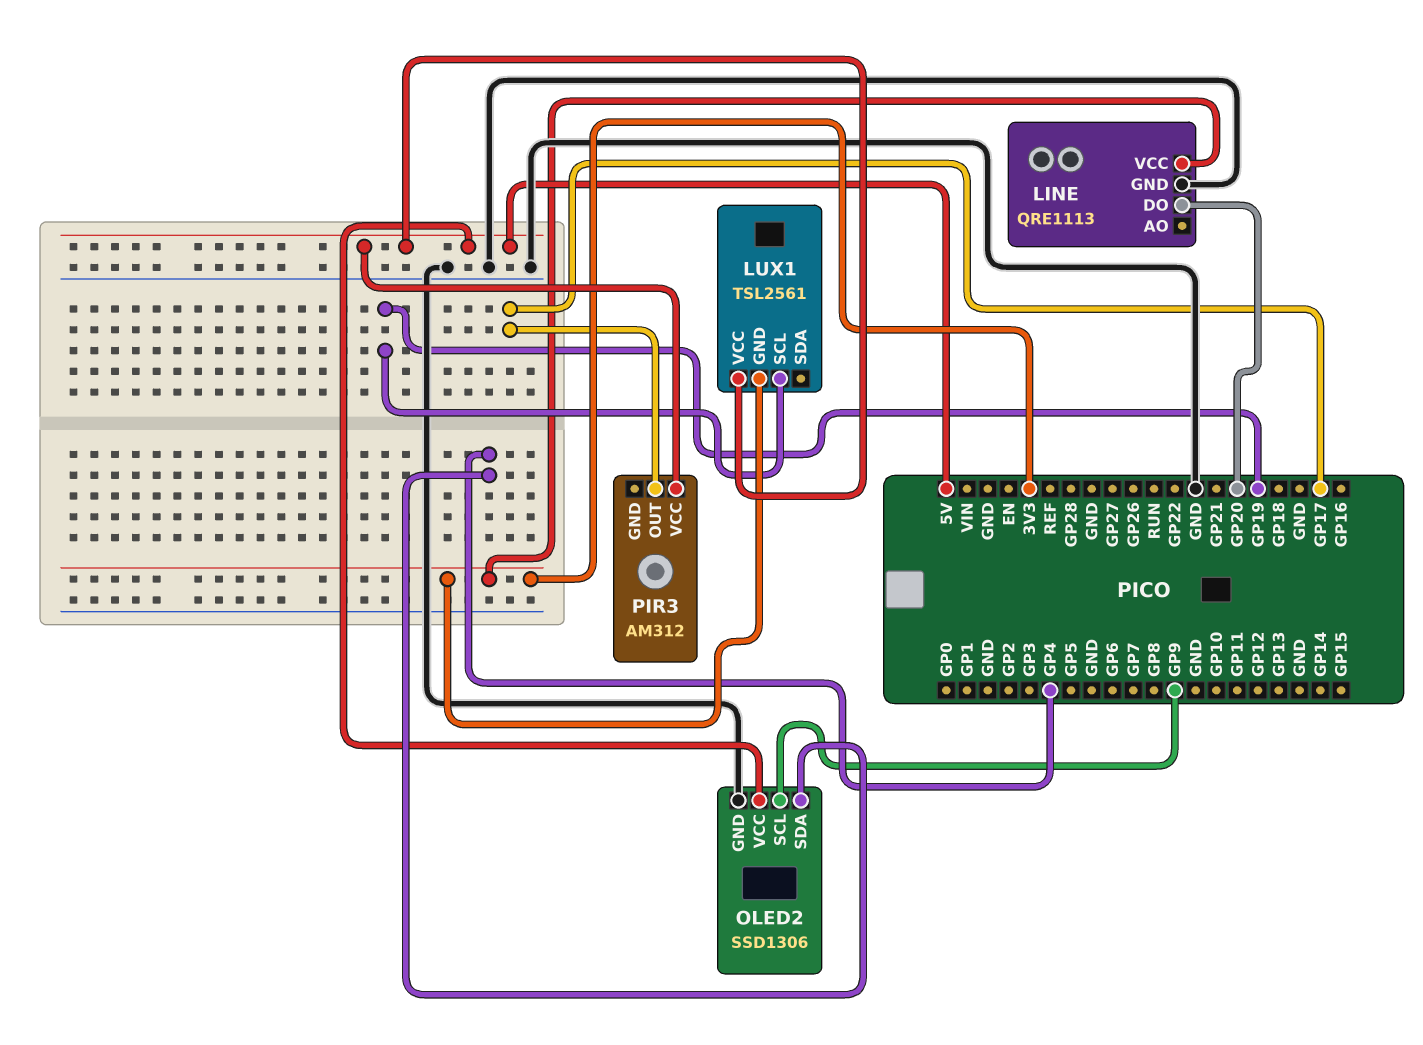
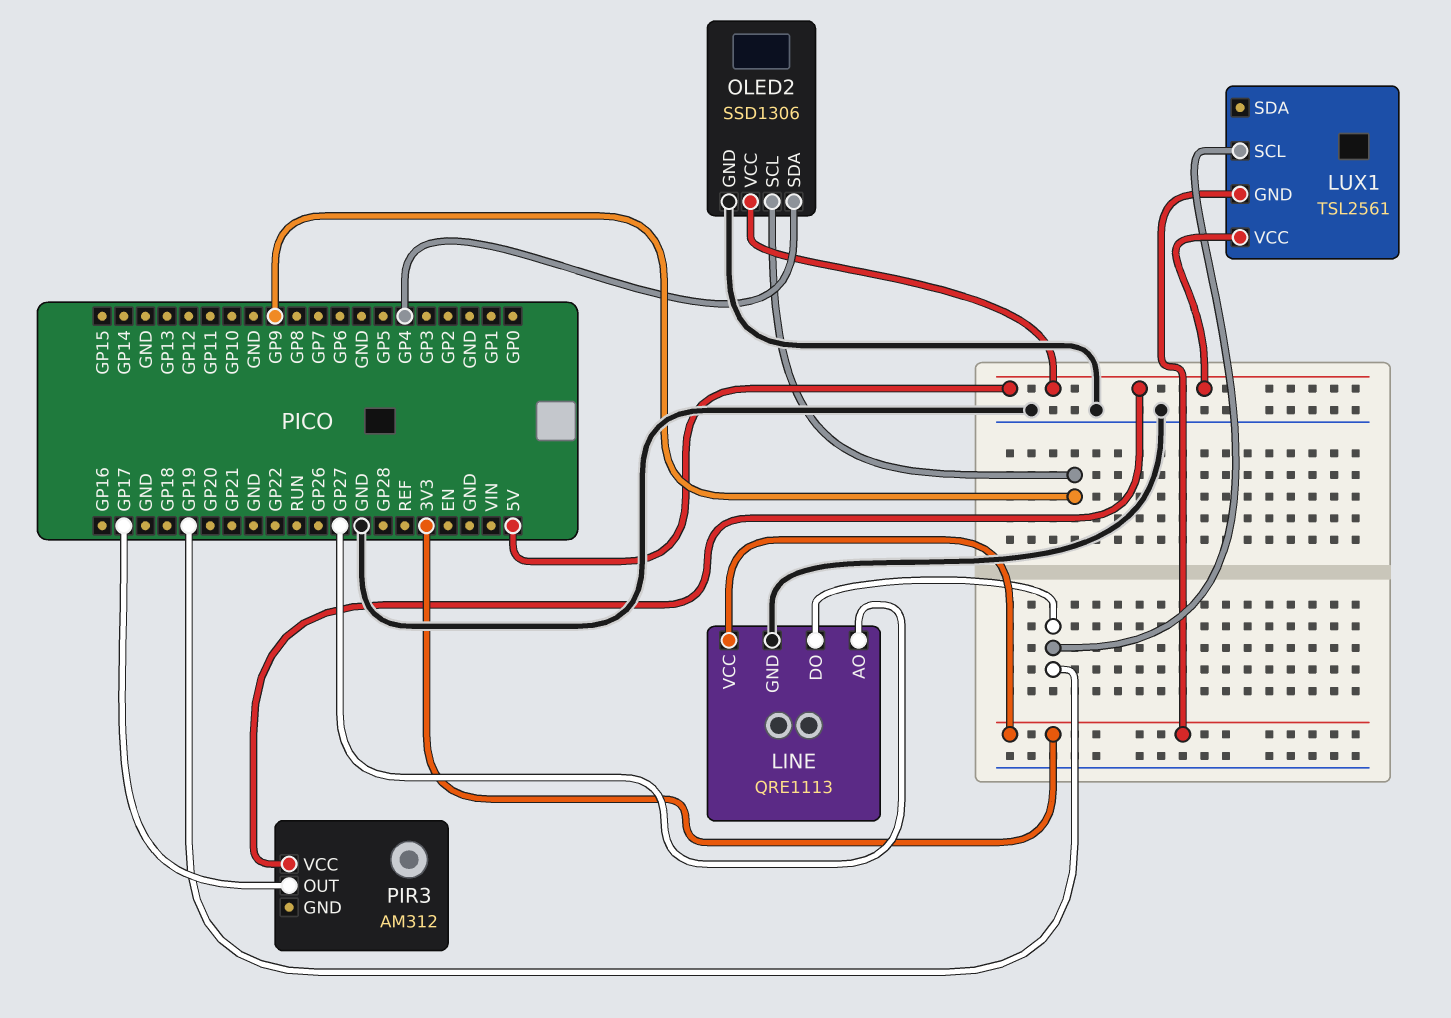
LINE pin AO: none -> GP27
LINE pin DO: GP20 -> GP19

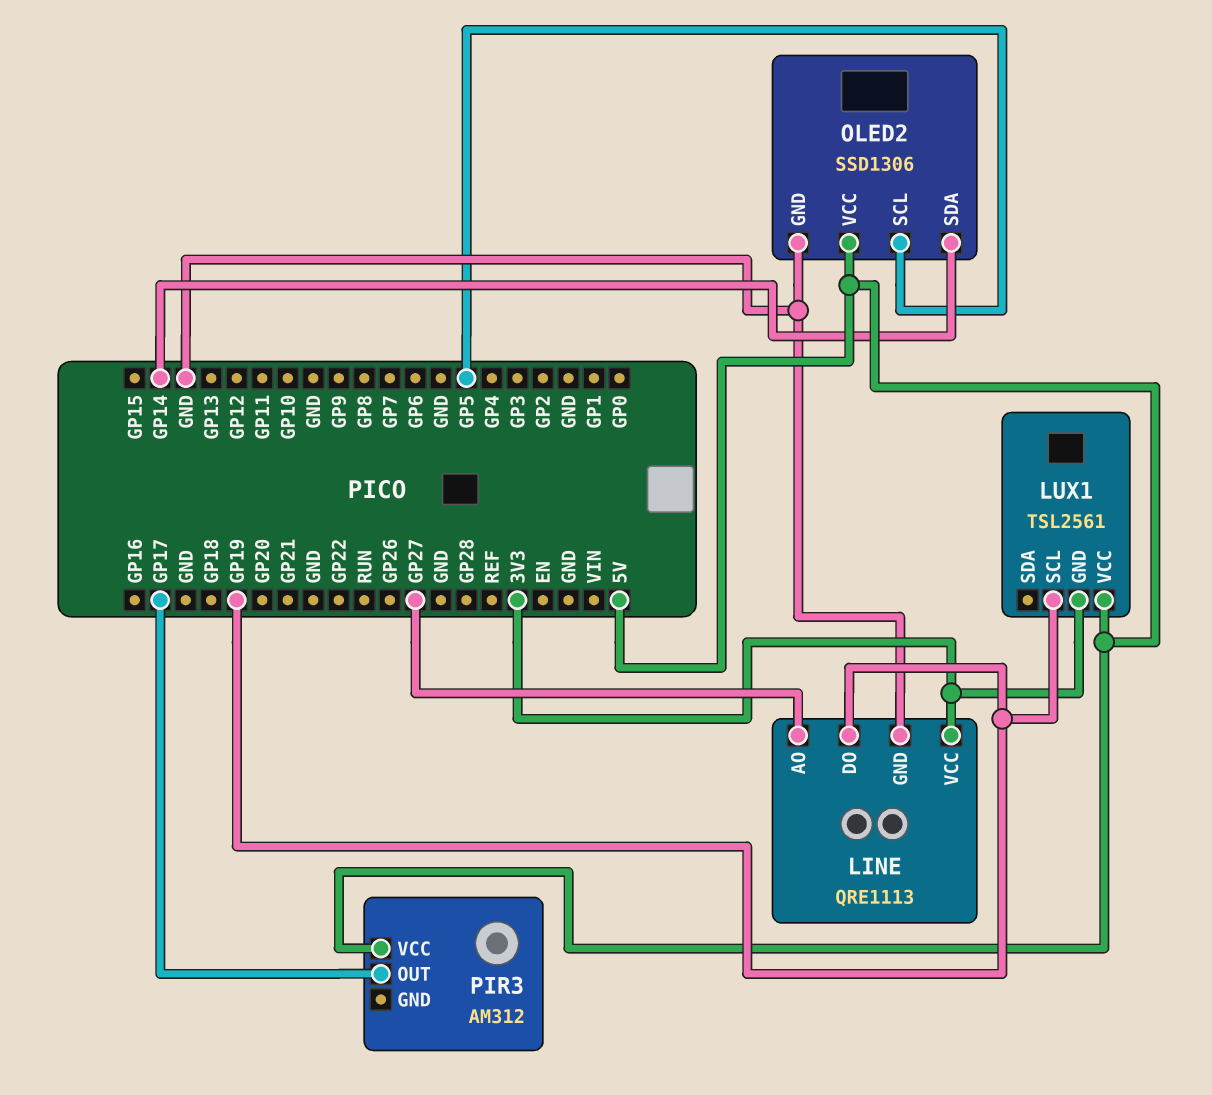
OLED2 pin SCL: GP9 -> GP5
OLED2 pin SDA: GP4 -> GP14

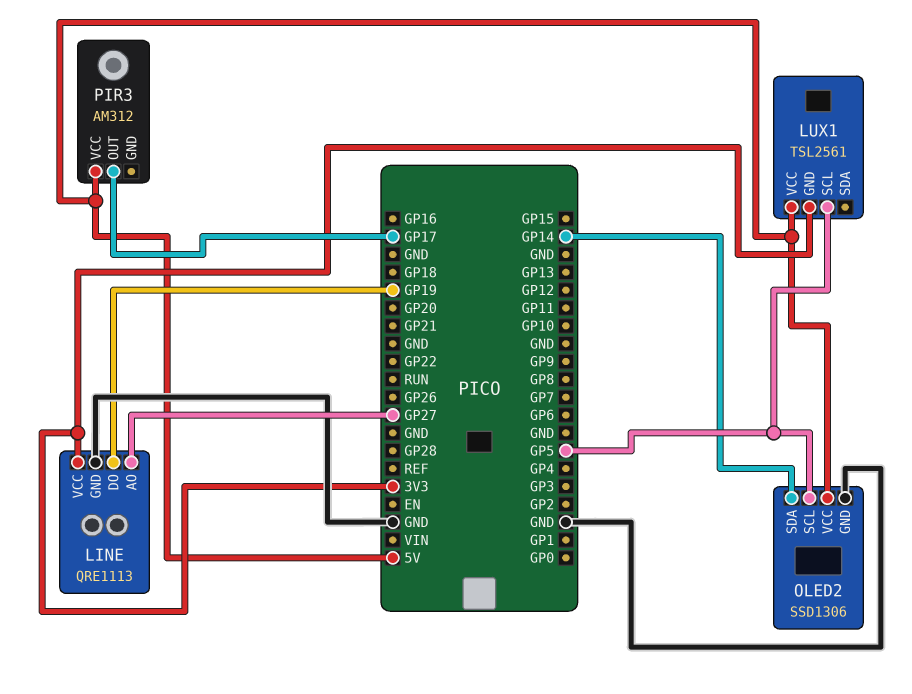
LUX1 pin SCL: GP19 -> GP5

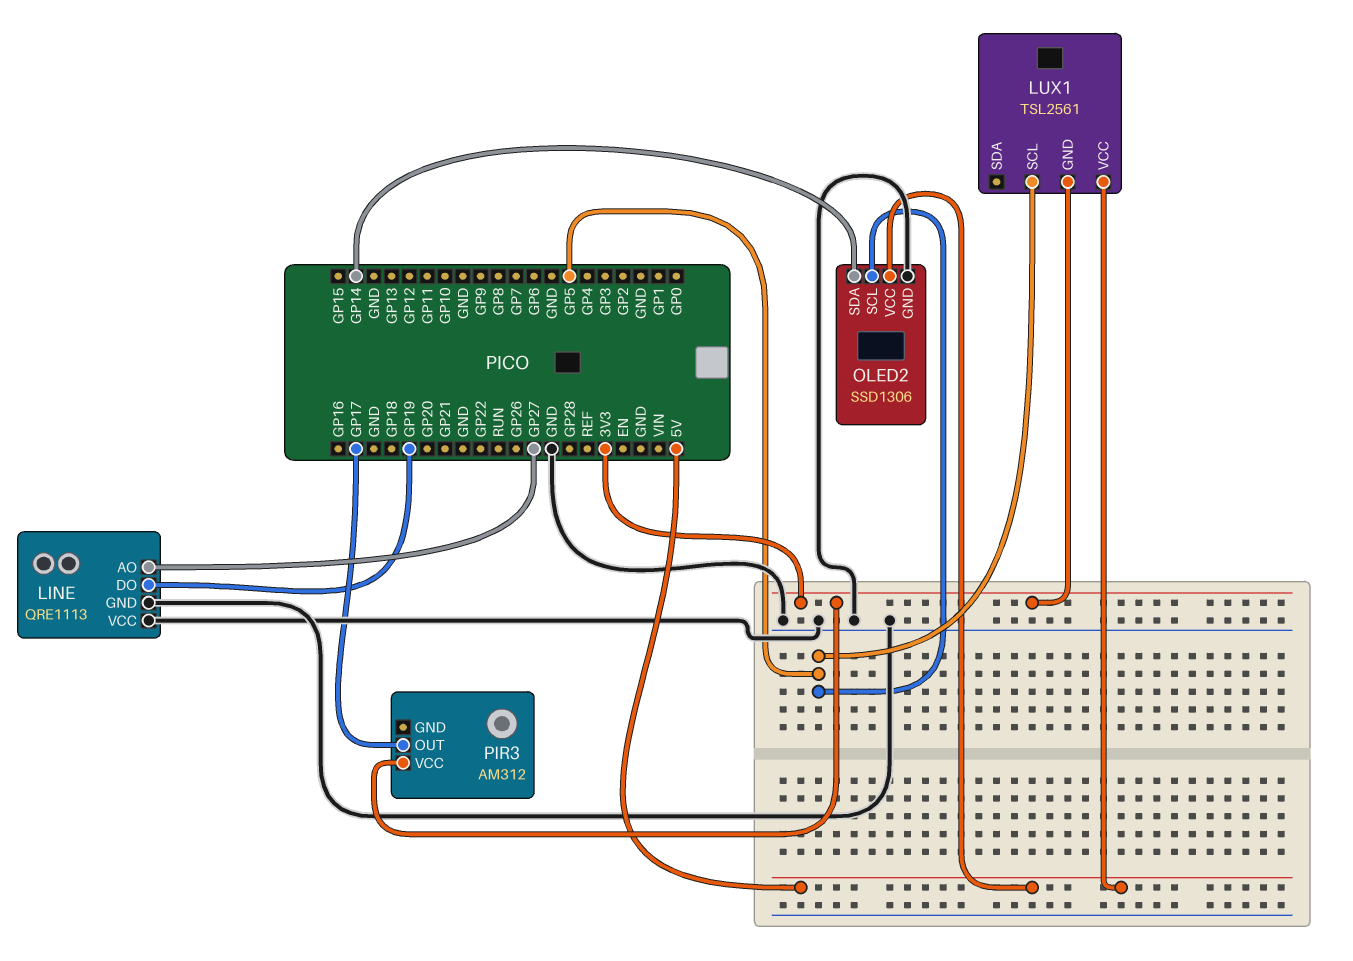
LINE pin VCC: 3V3 -> GND
PIR3 pin VCC: 5V -> 3V3

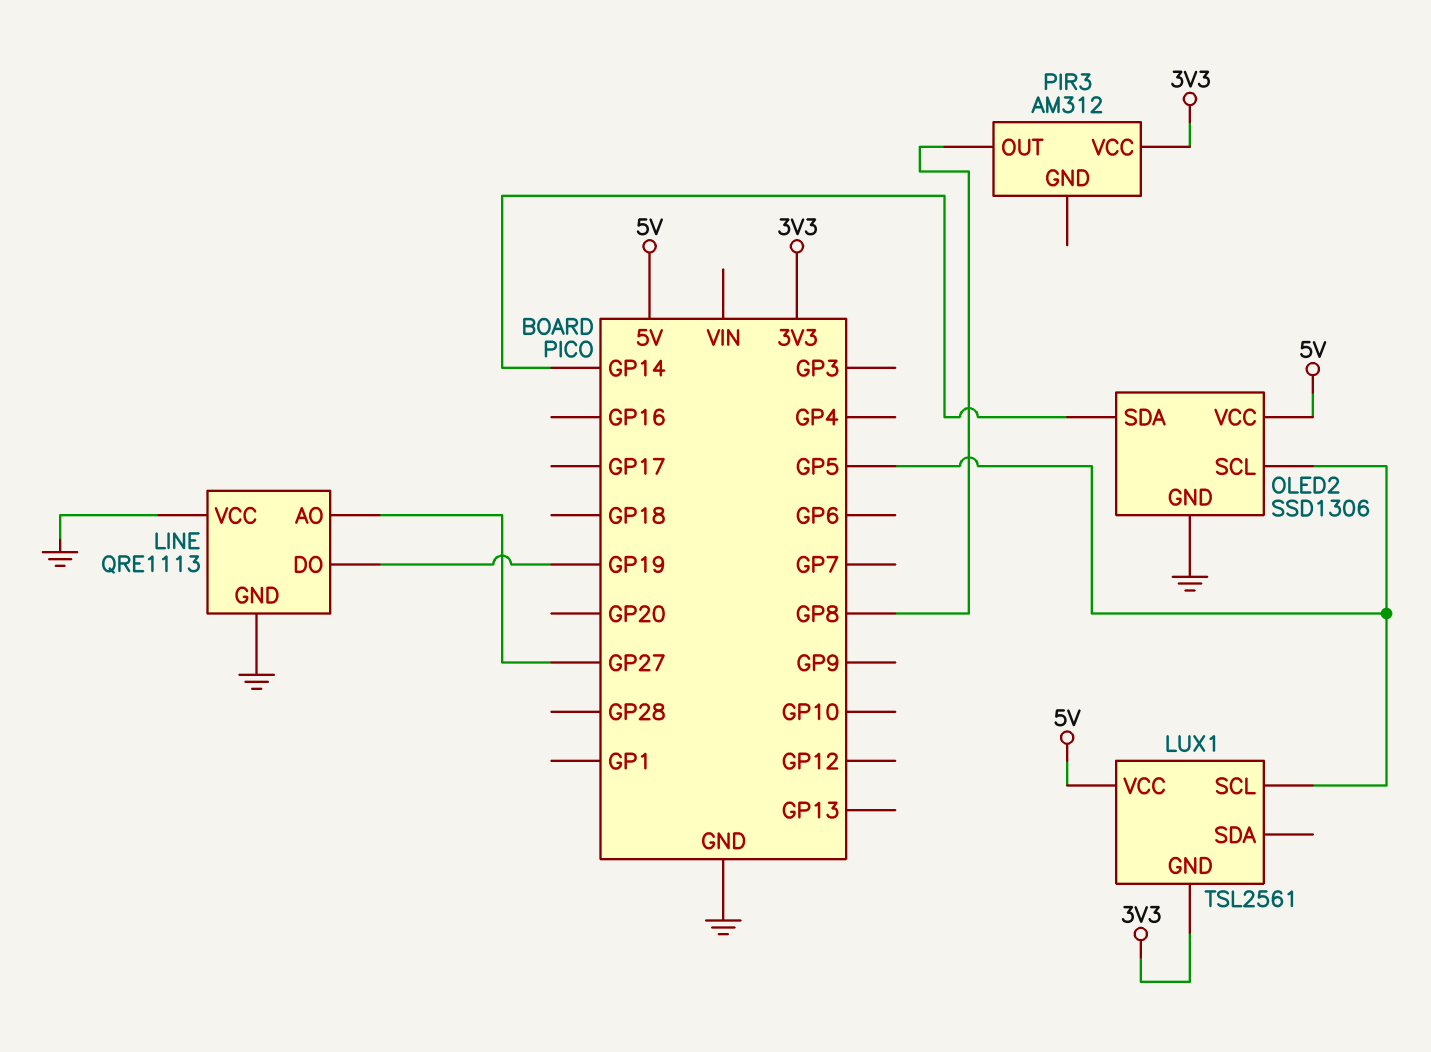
PIR3 pin OUT: GP17 -> GP8

